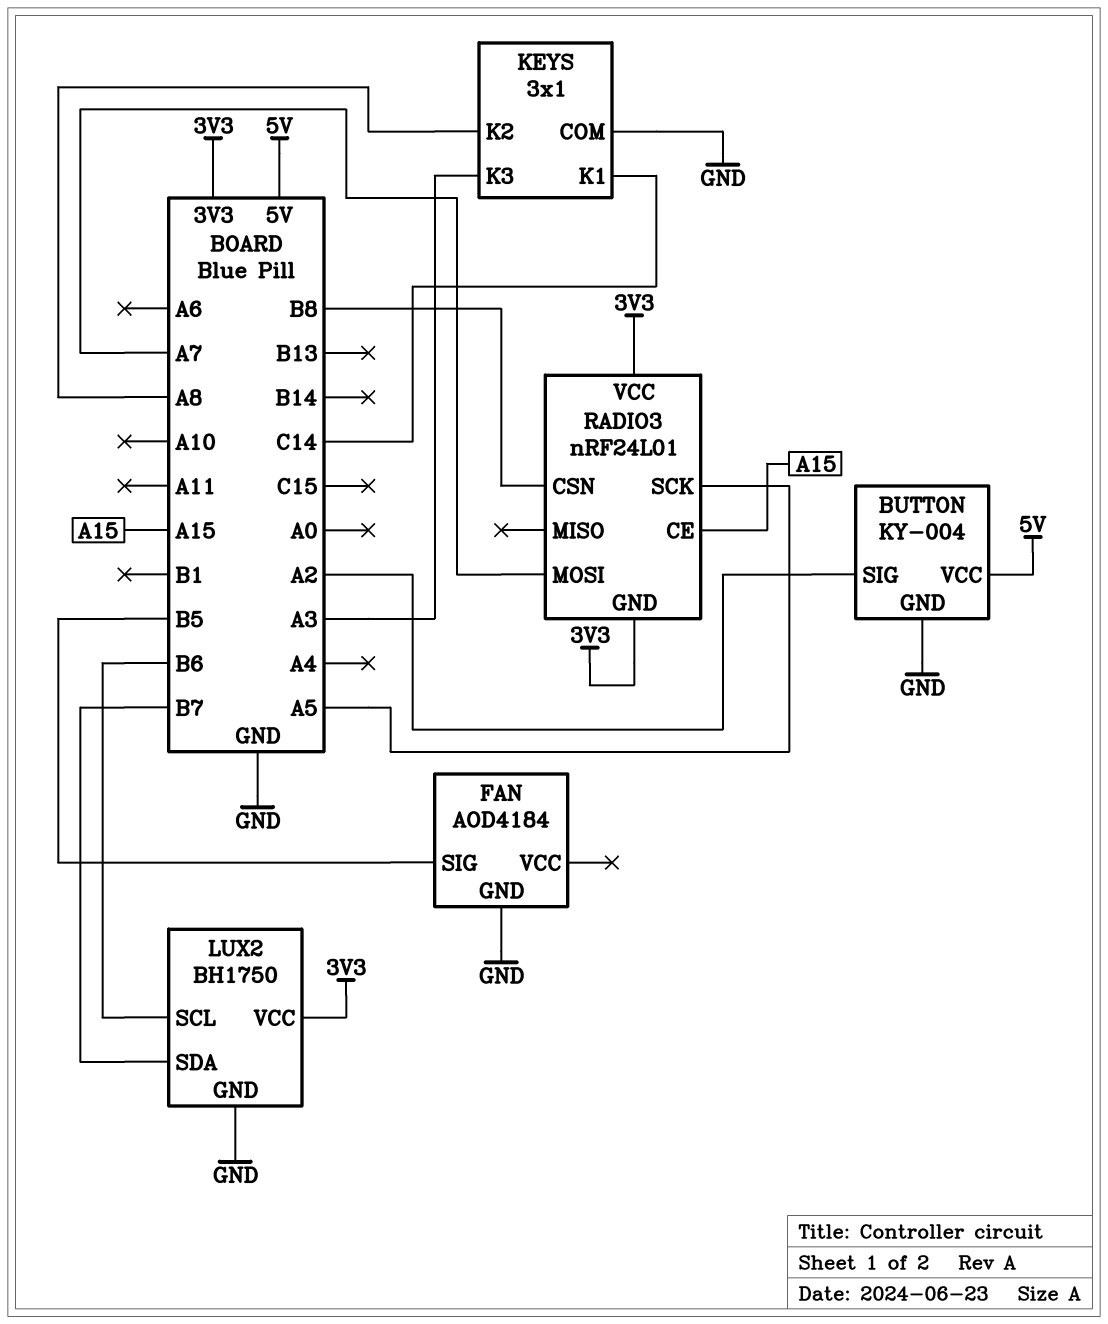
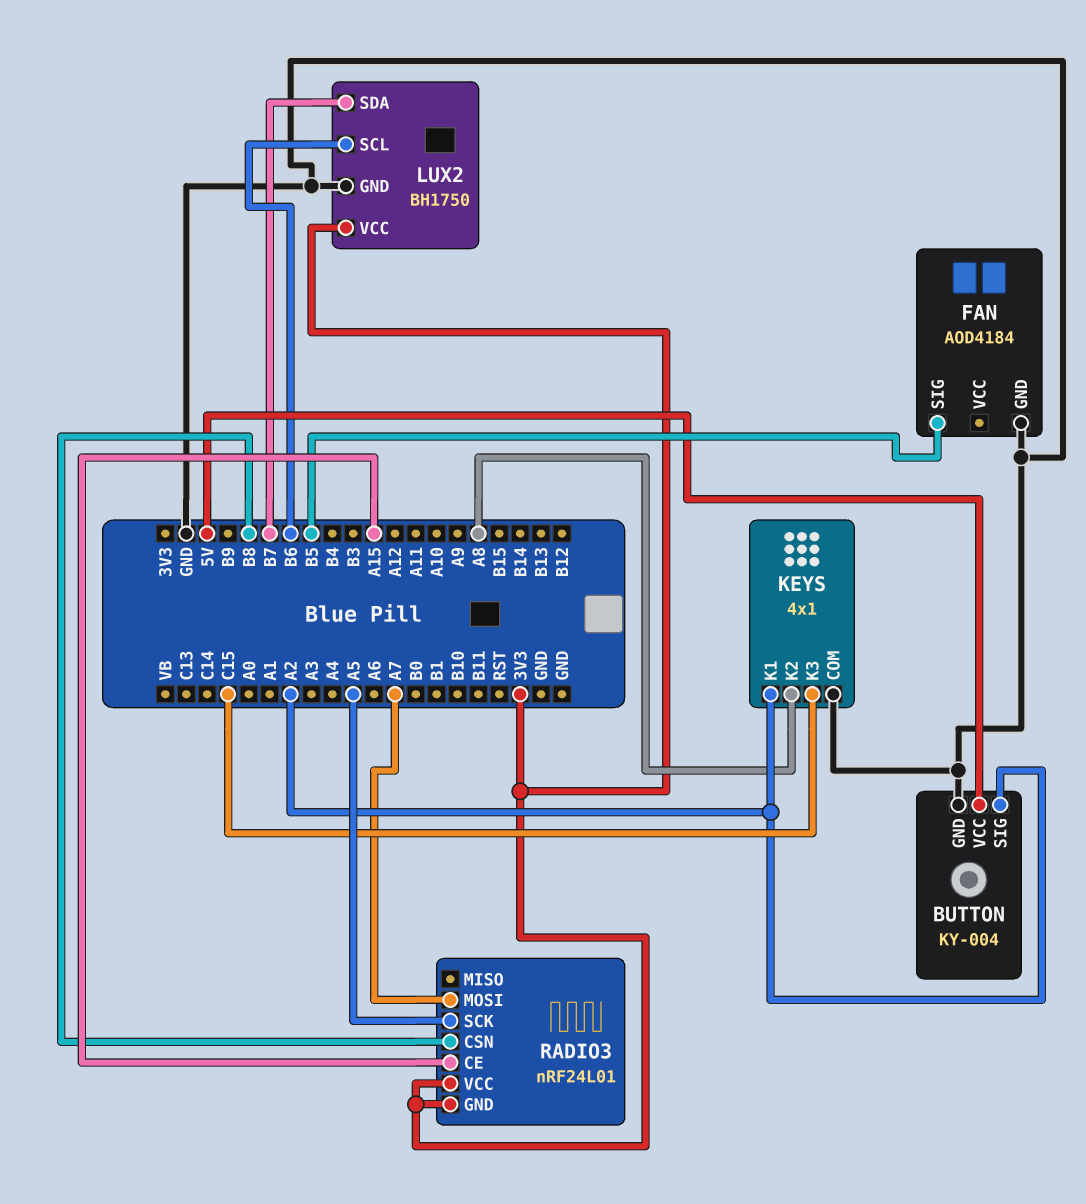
KEYS: 3x1 -> 4x1
KEYS pin K1: C14 -> A2
KEYS pin K3: A3 -> C15

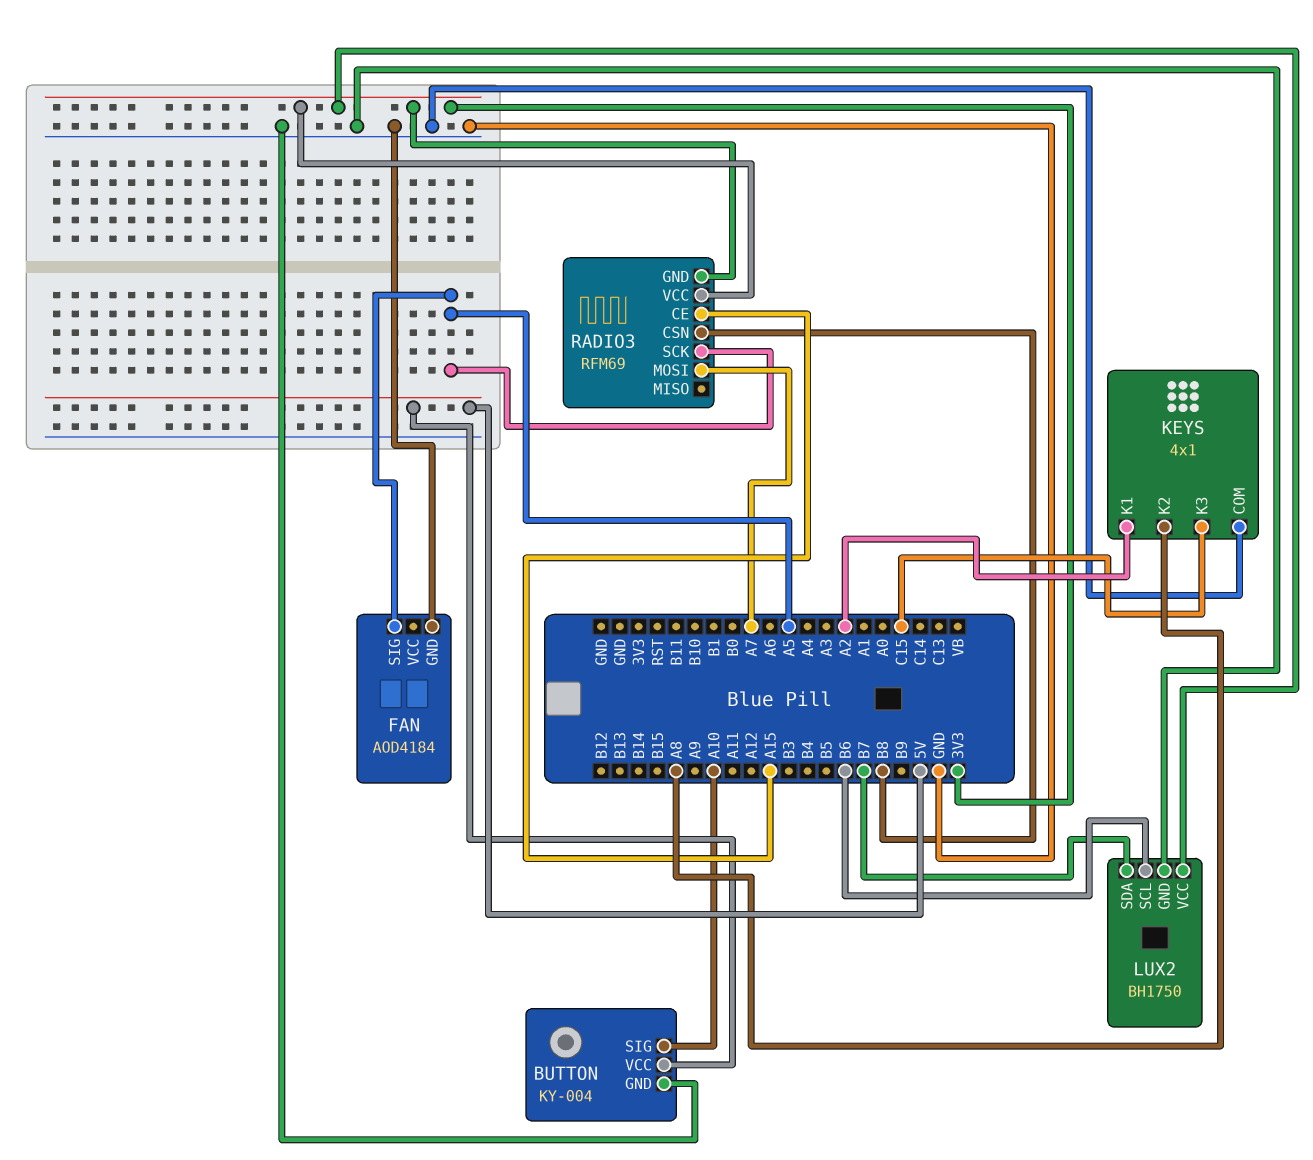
BUTTON pin SIG: A2 -> A10
FAN pin SIG: B5 -> A5
RADIO3: nRF24L01 -> RFM69

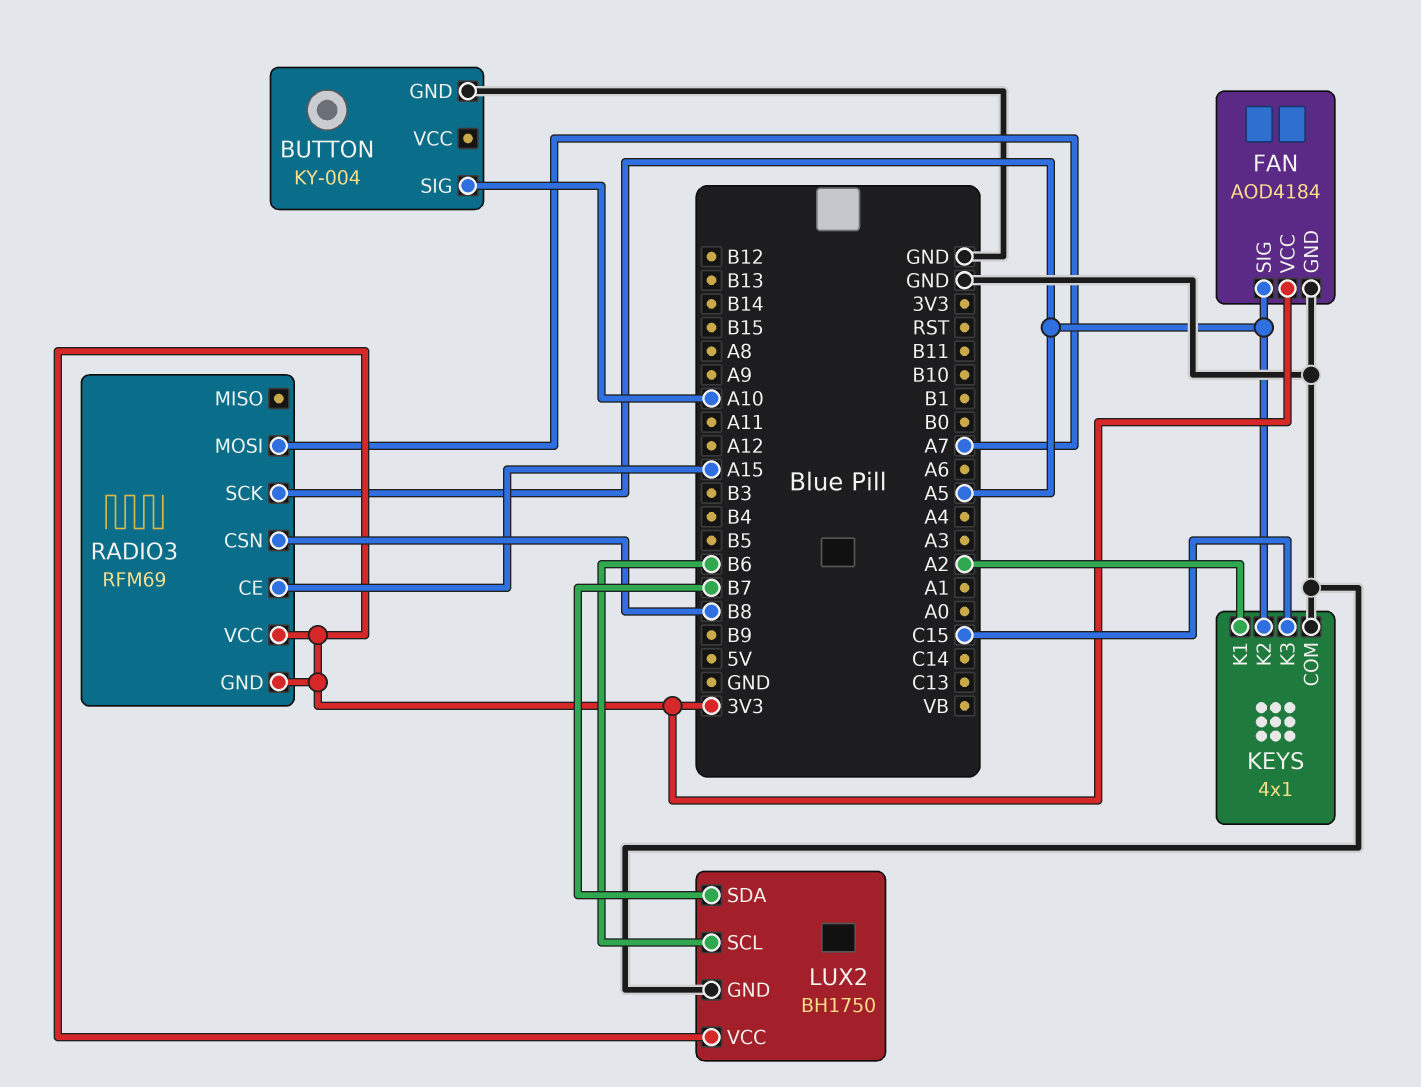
BUTTON pin VCC: 5V -> none
FAN pin VCC: none -> 3V3
KEYS pin K2: A8 -> A5

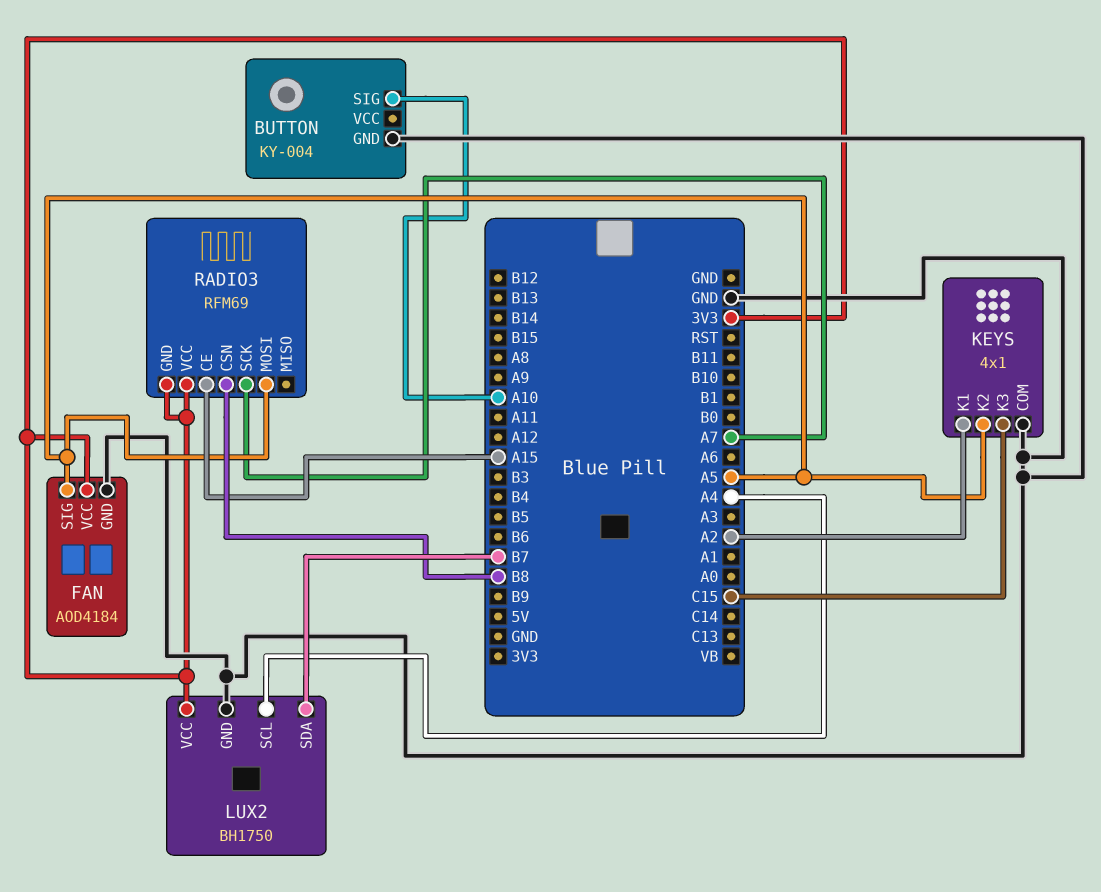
LUX2 pin SCL: B6 -> A4
RADIO3 pin MOSI: A7 -> A5
RADIO3 pin SCK: A5 -> A7

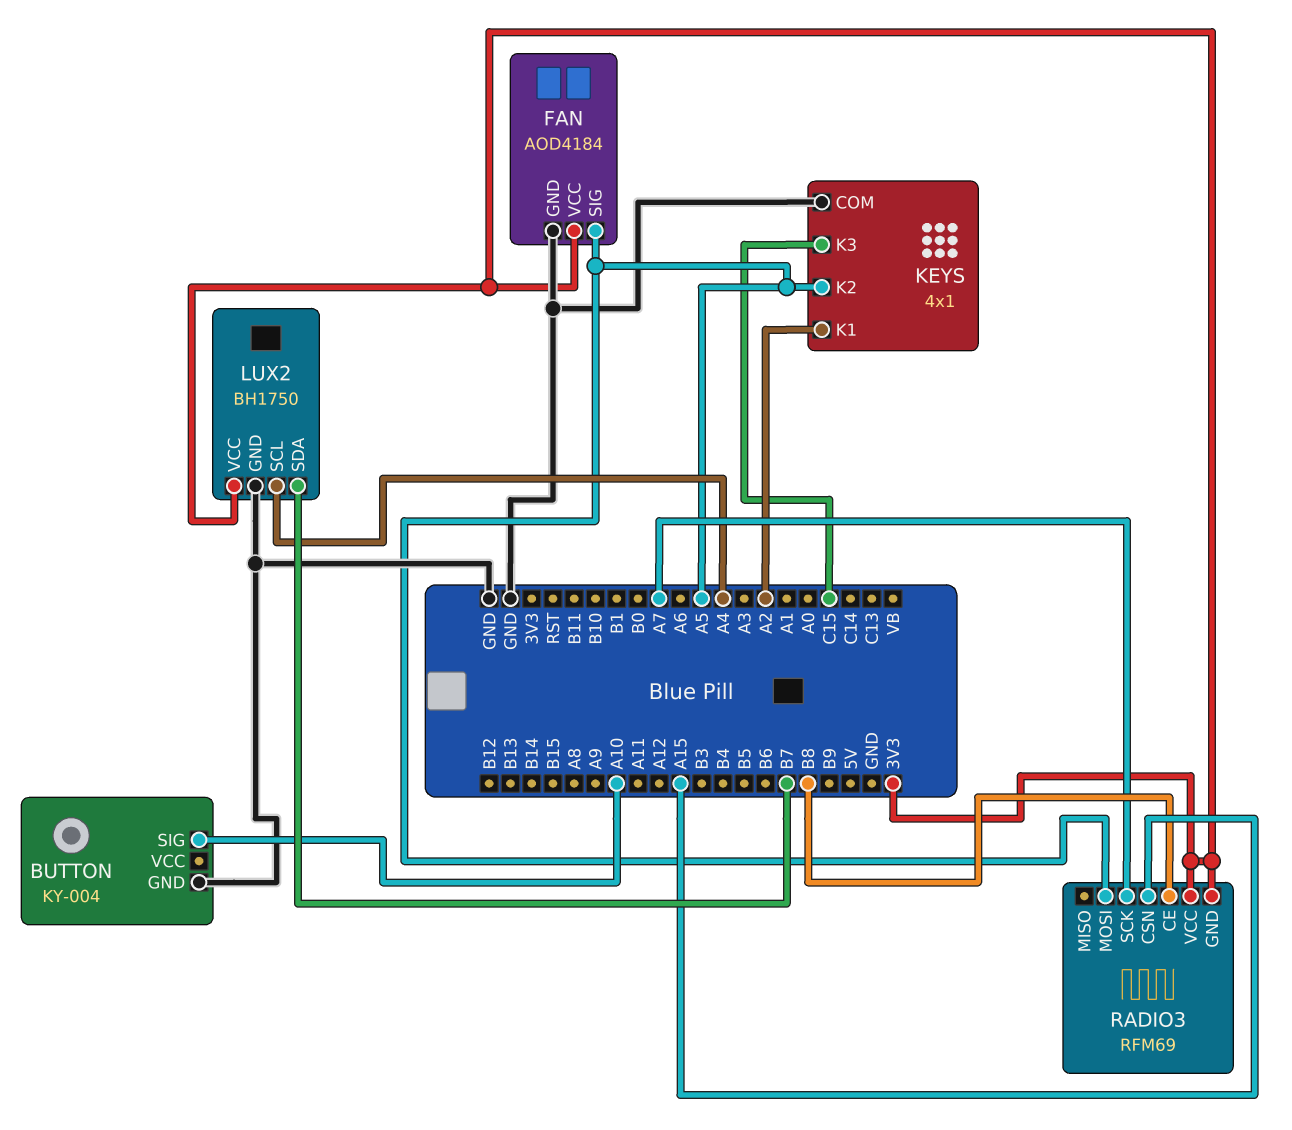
RADIO3 pin CE: A15 -> B8
RADIO3 pin CSN: B8 -> A15

